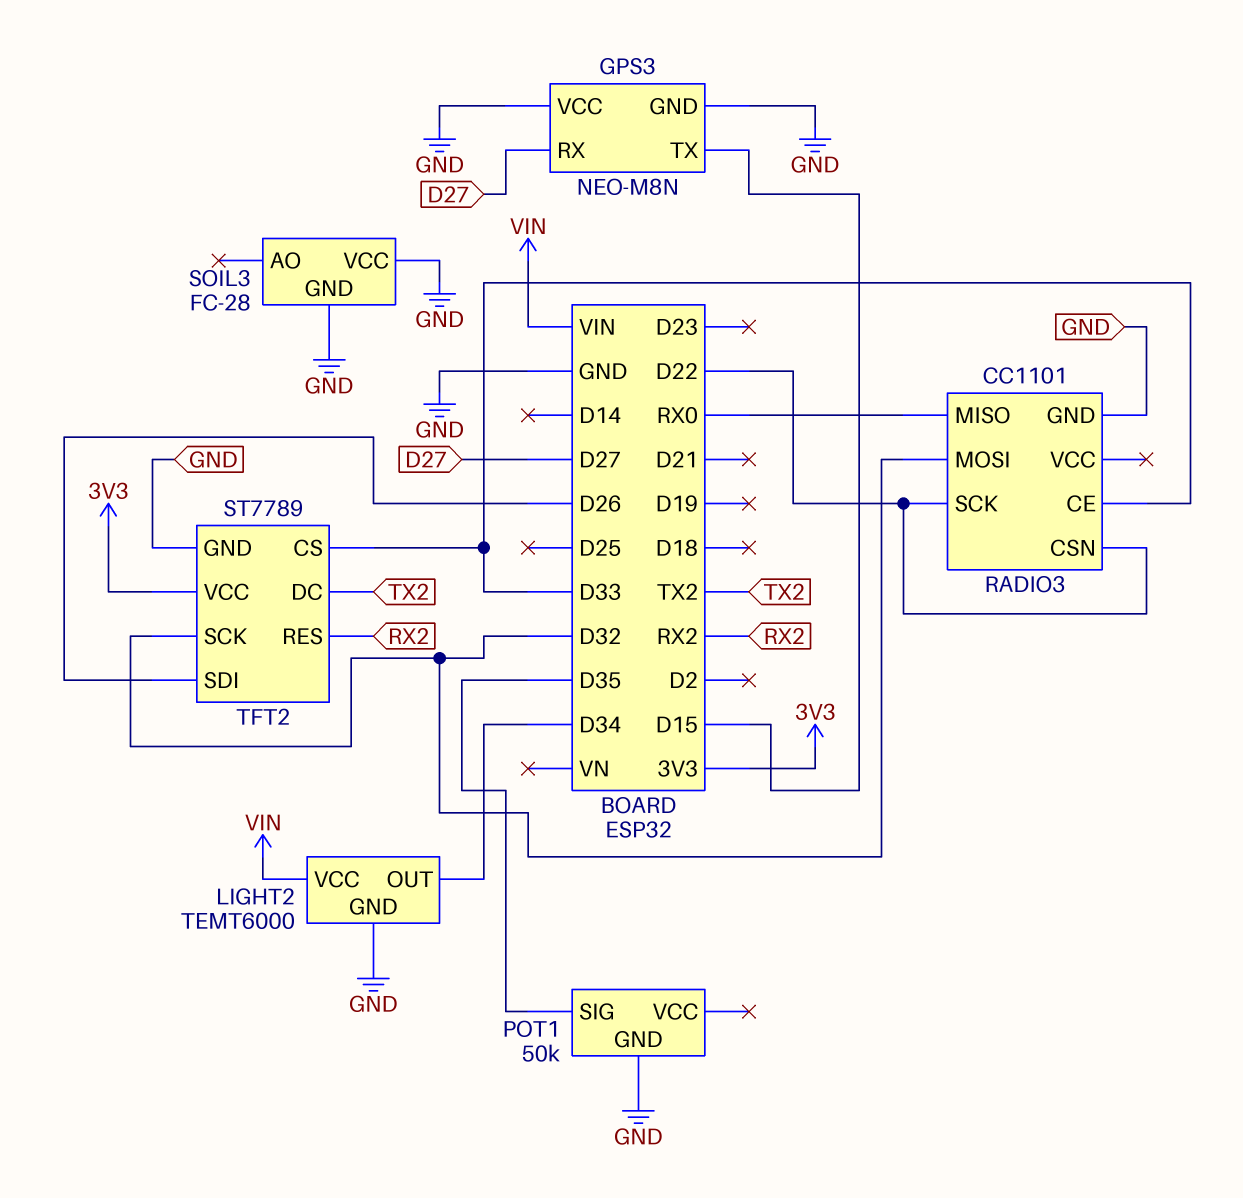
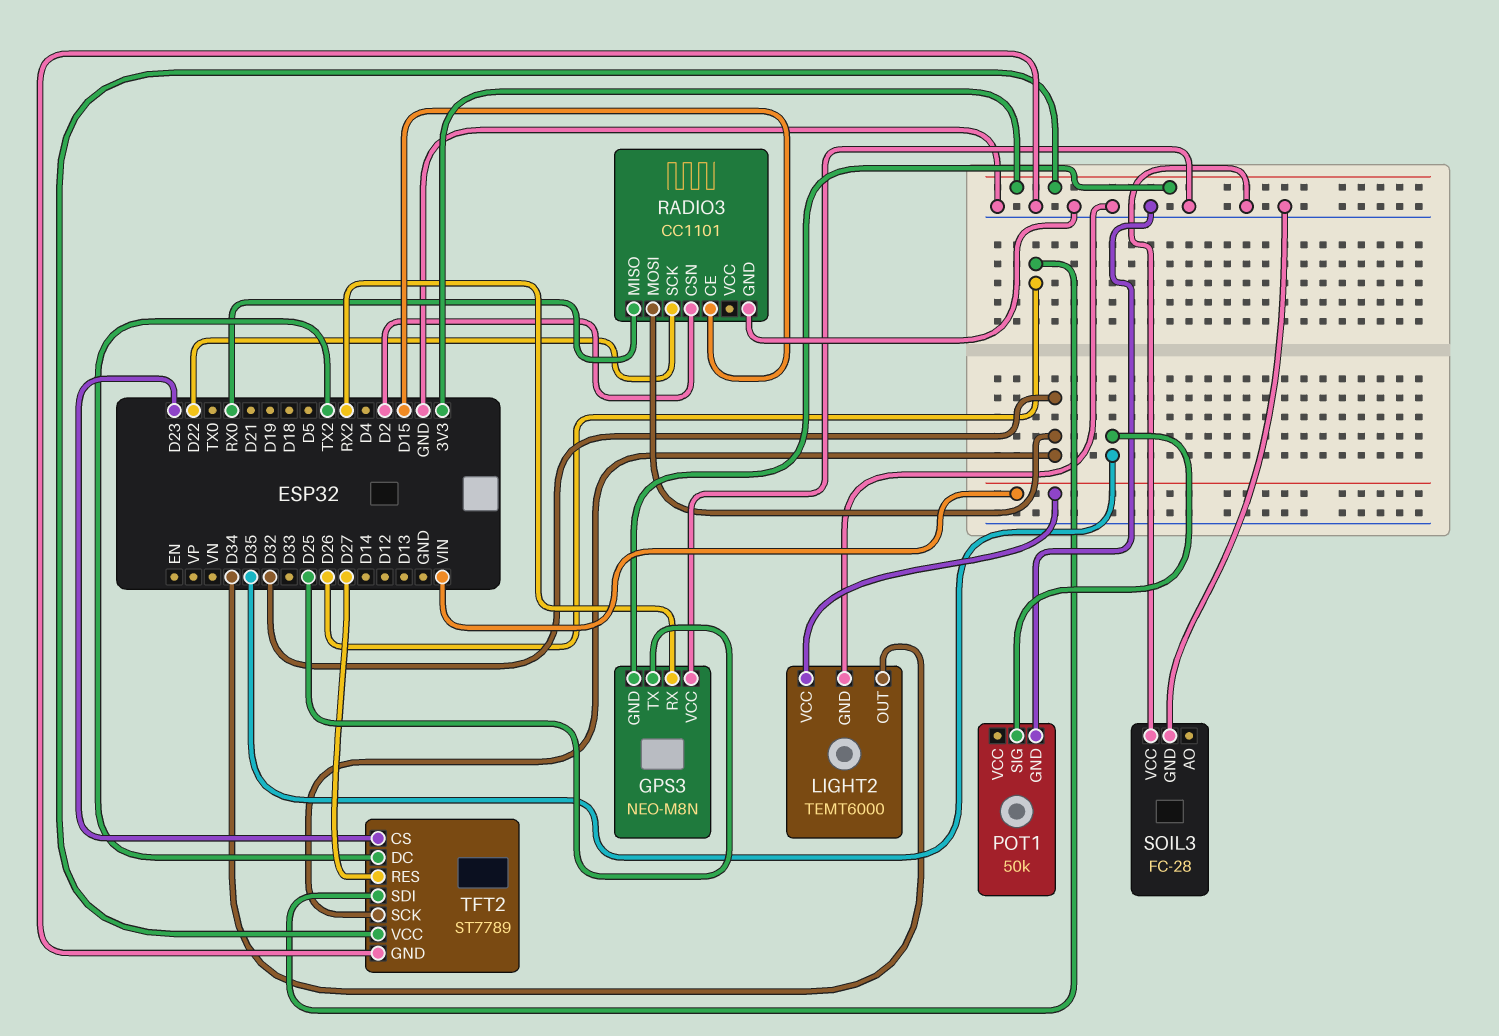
GPS3 pin GND: GND -> 3V3
GPS3 pin RX: D27 -> RX2
GPS3 pin TX: D15 -> D25
RADIO3 pin CE: D33 -> D15
RADIO3 pin CSN: D22 -> D2
TFT2 pin CS: D33 -> D23
TFT2 pin RES: RX2 -> D27

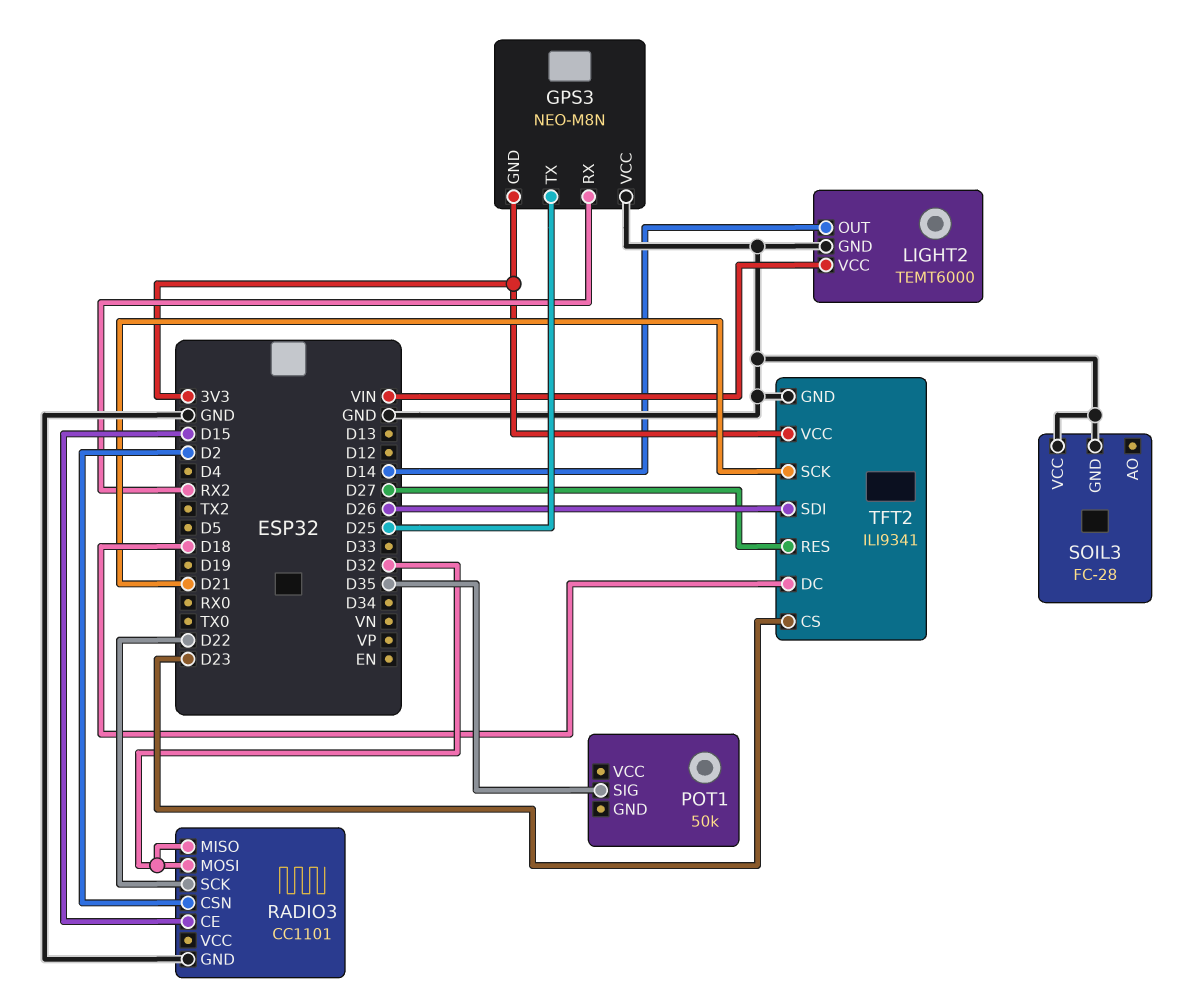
LIGHT2 pin OUT: D34 -> D14
POT1 pin GND: GND -> none
RADIO3 pin MISO: RX0 -> D32
TFT2: ST7789 -> ILI9341
TFT2 pin DC: TX2 -> D18
TFT2 pin SCK: D32 -> D21

